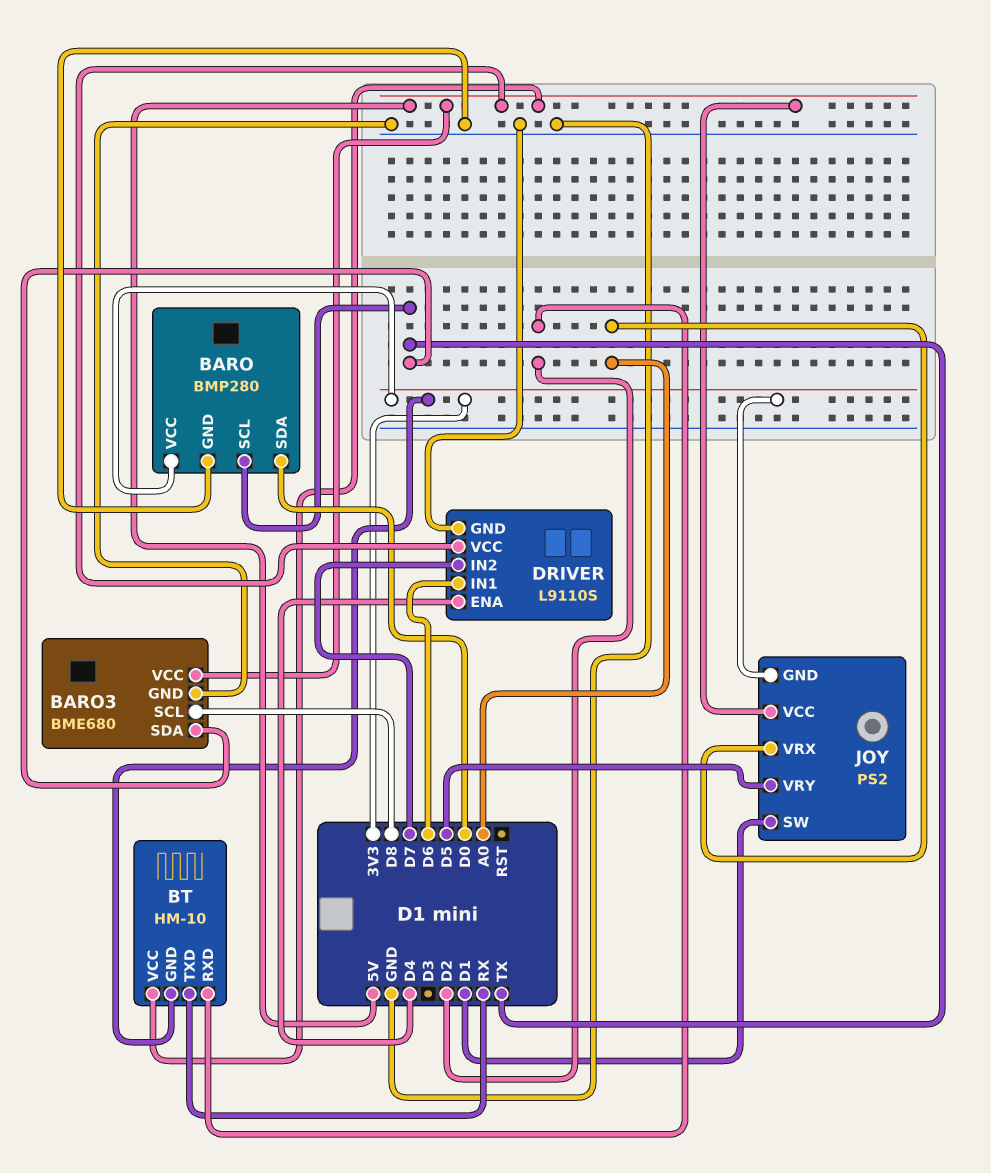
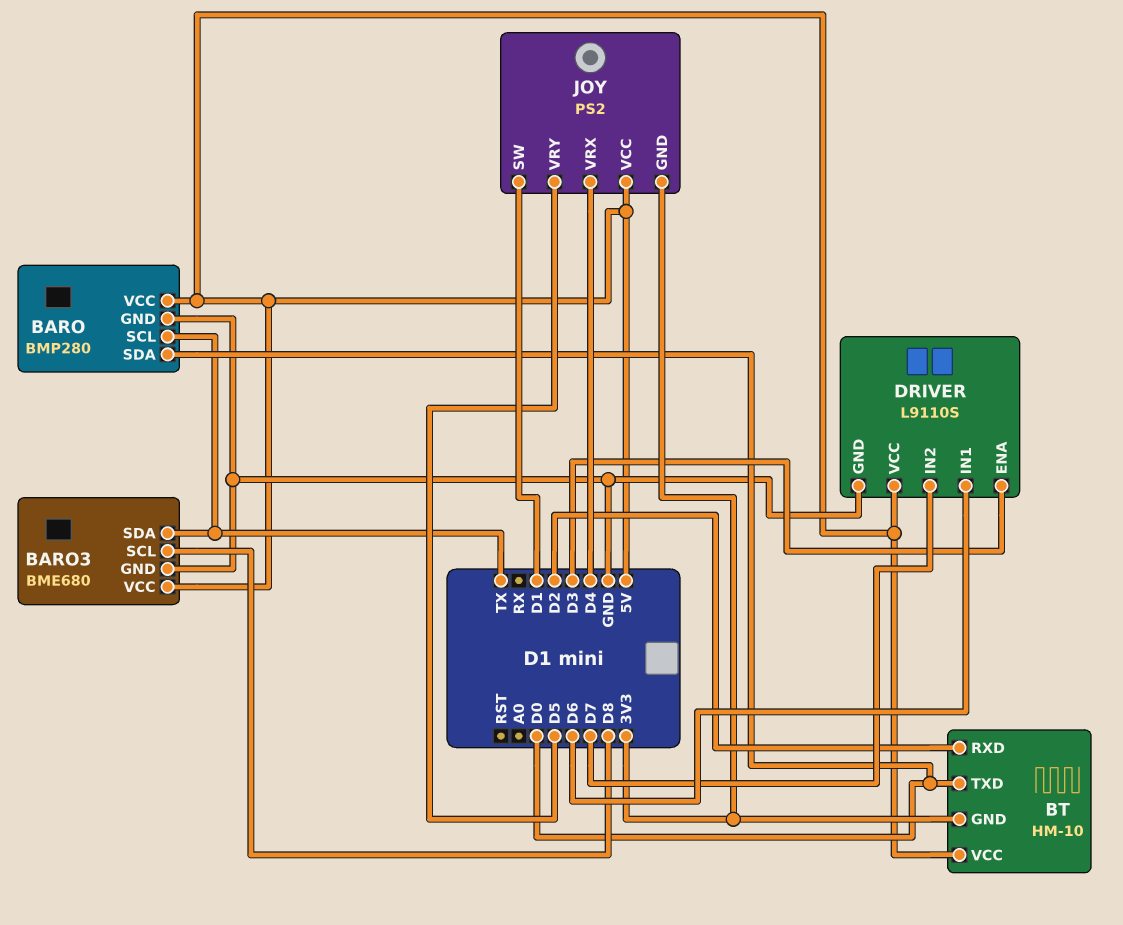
BARO pin VCC: 3V3 -> 5V
BT pin TXD: RX -> D0
DRIVER pin ENA: D4 -> D3
JOY pin VRX: A0 -> D4

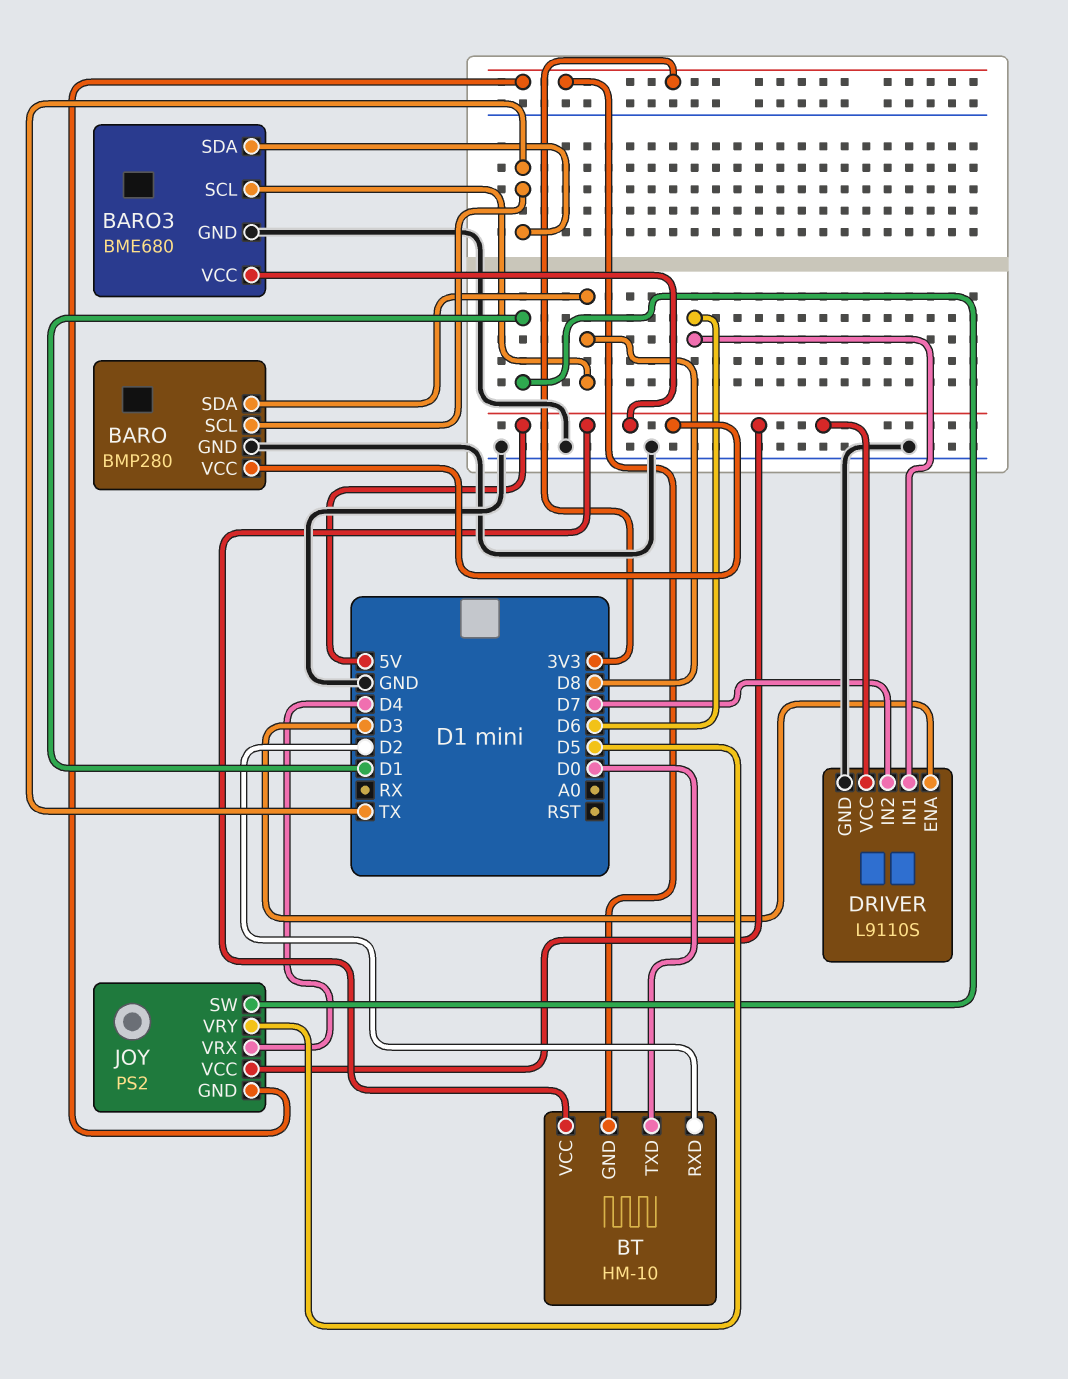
BARO pin SDA: D0 -> D8

